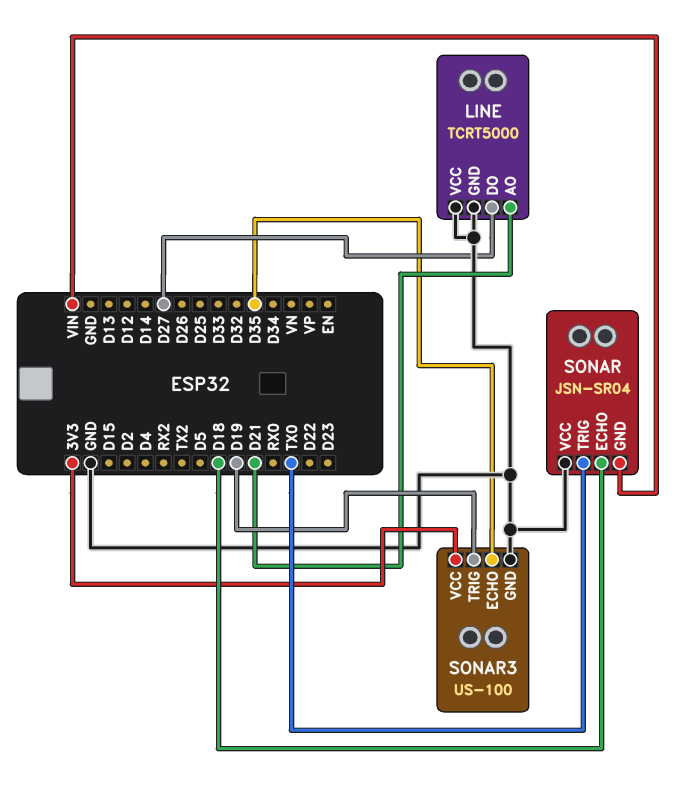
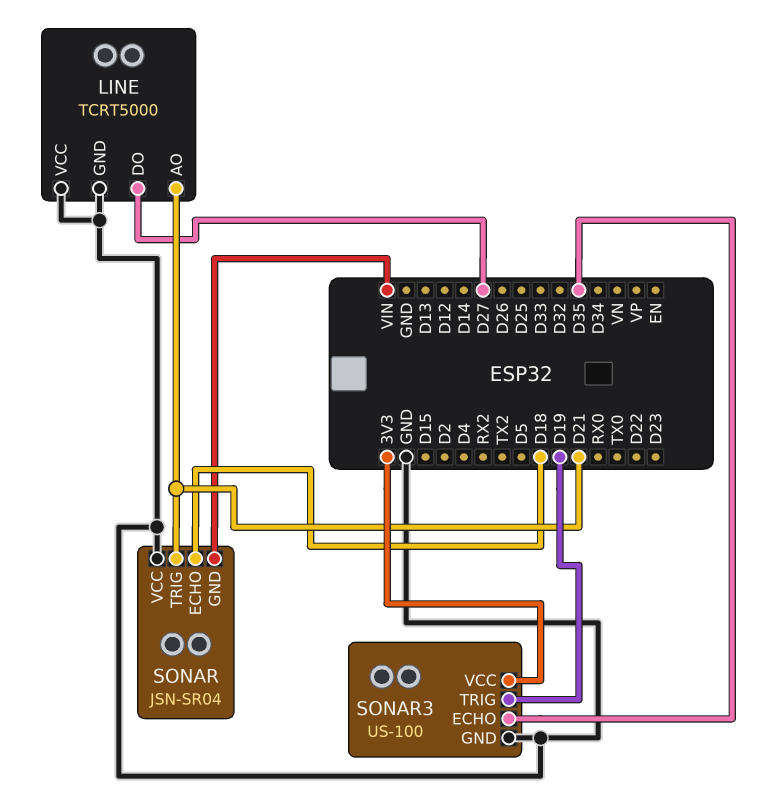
SONAR pin TRIG: TX0 -> D21

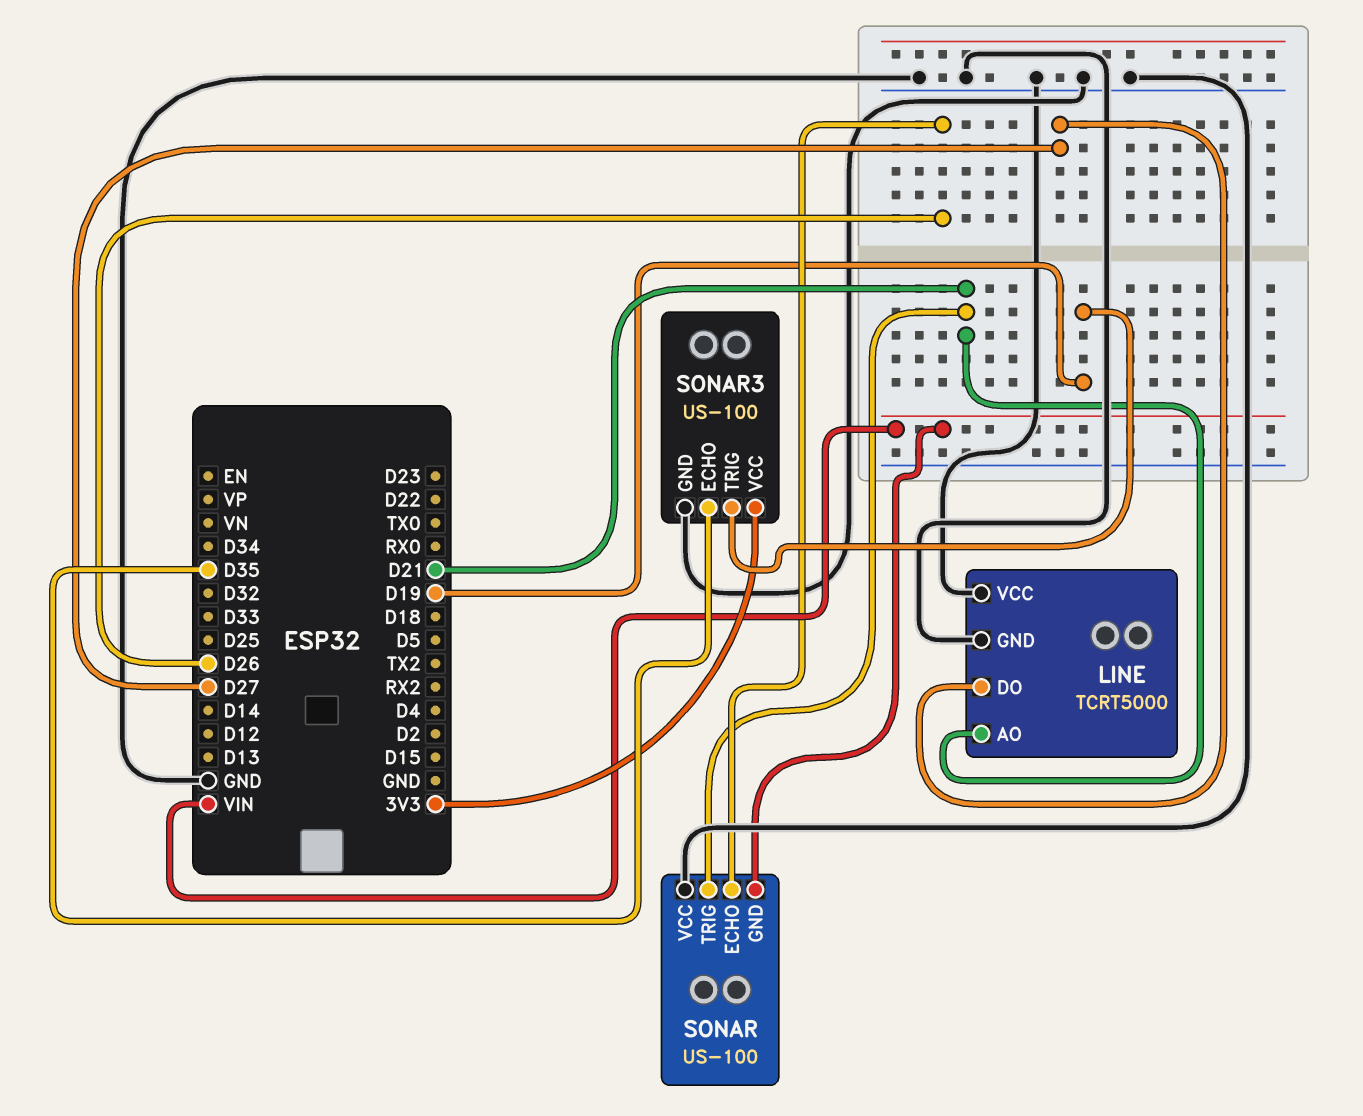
SONAR: JSN-SR04 -> US-100
SONAR pin ECHO: D18 -> D26

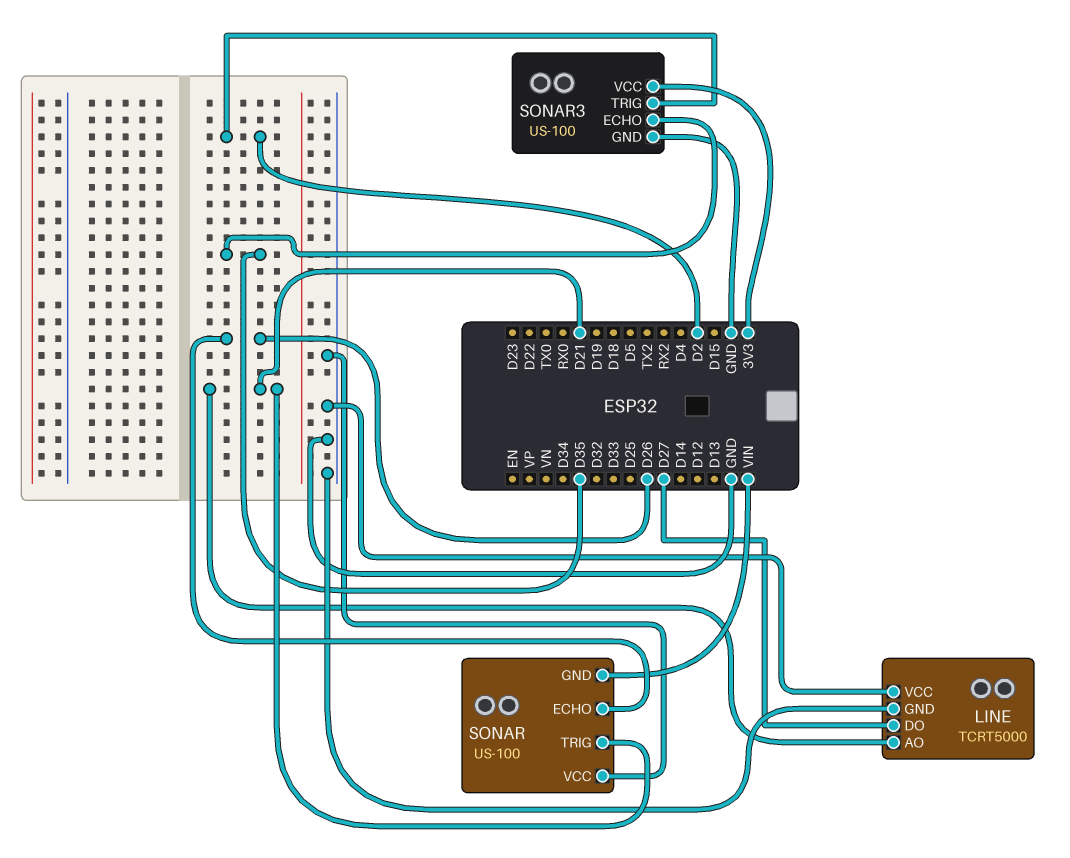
SONAR3 pin TRIG: D19 -> D2

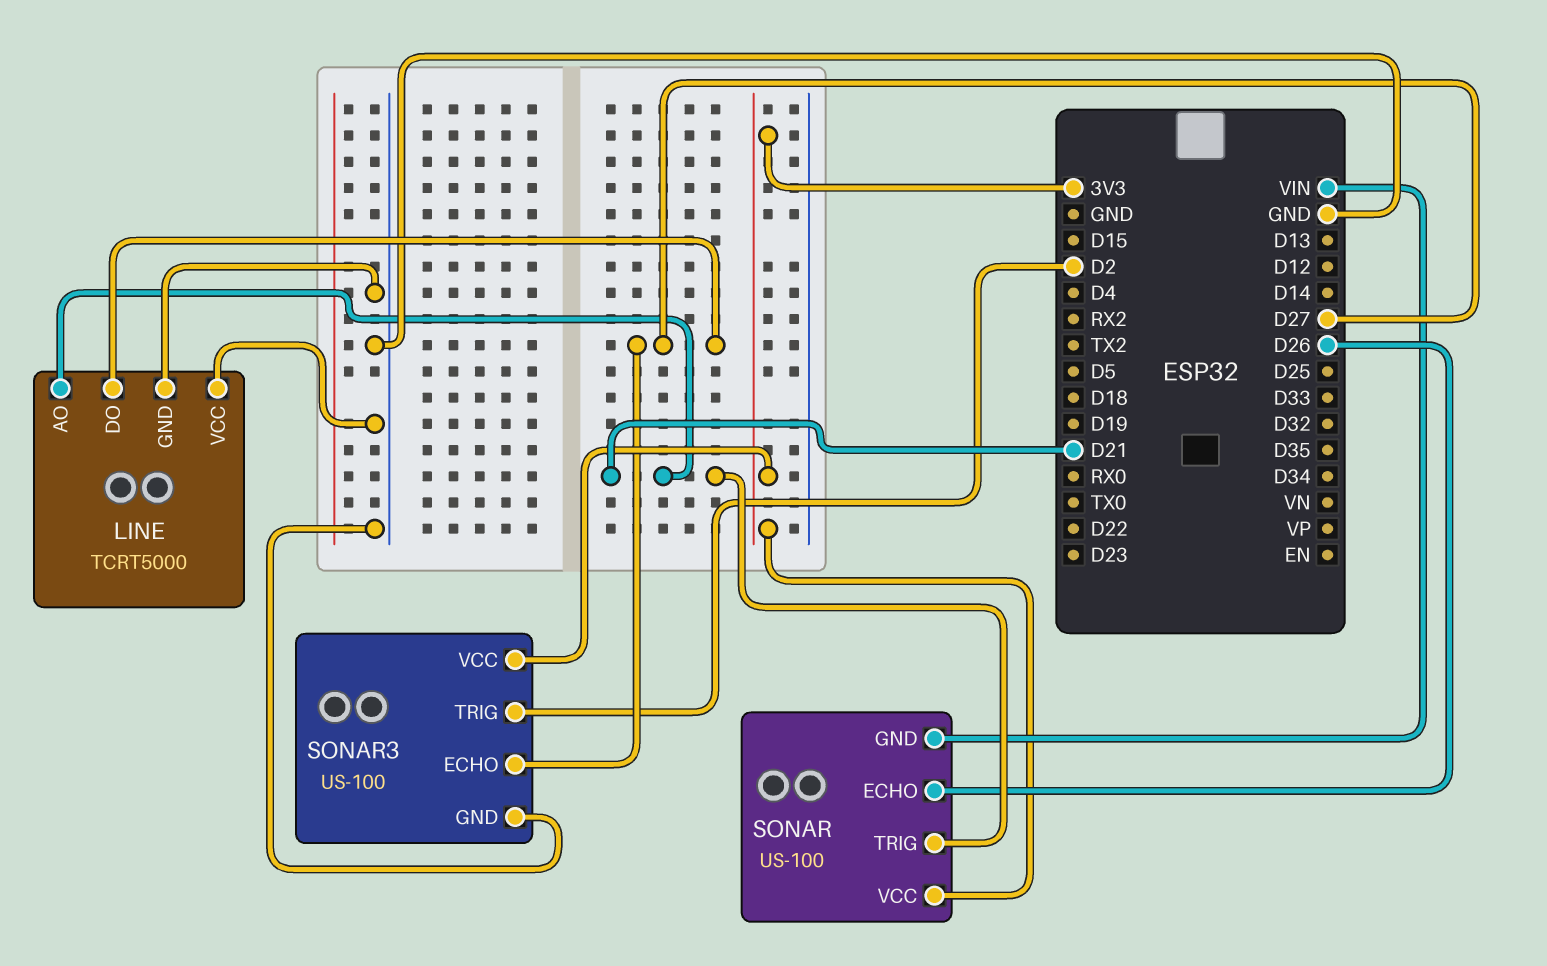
SONAR pin VCC: GND -> 3V3
SONAR3 pin ECHO: D35 -> D27

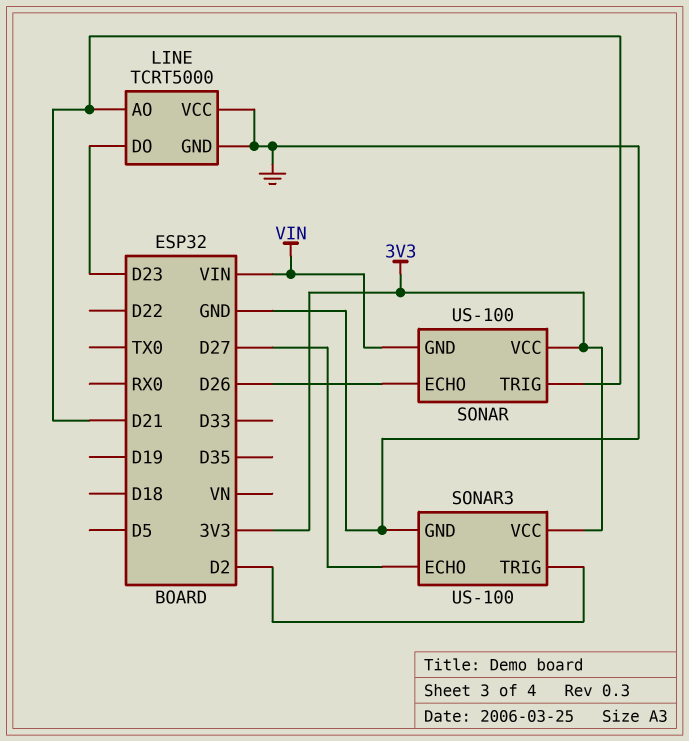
LINE pin DO: D27 -> D23

